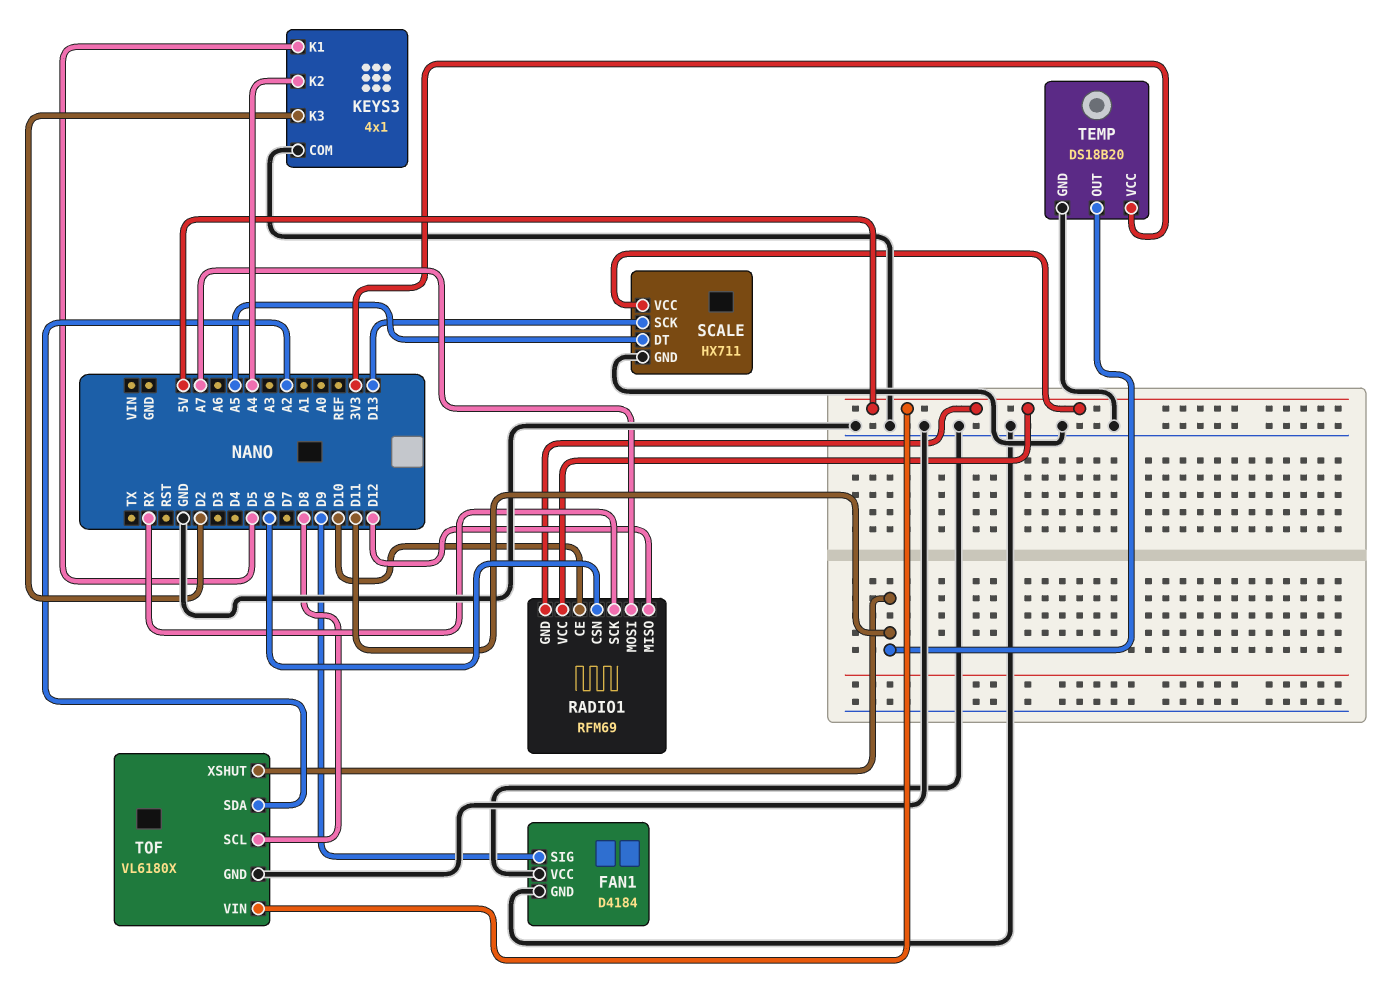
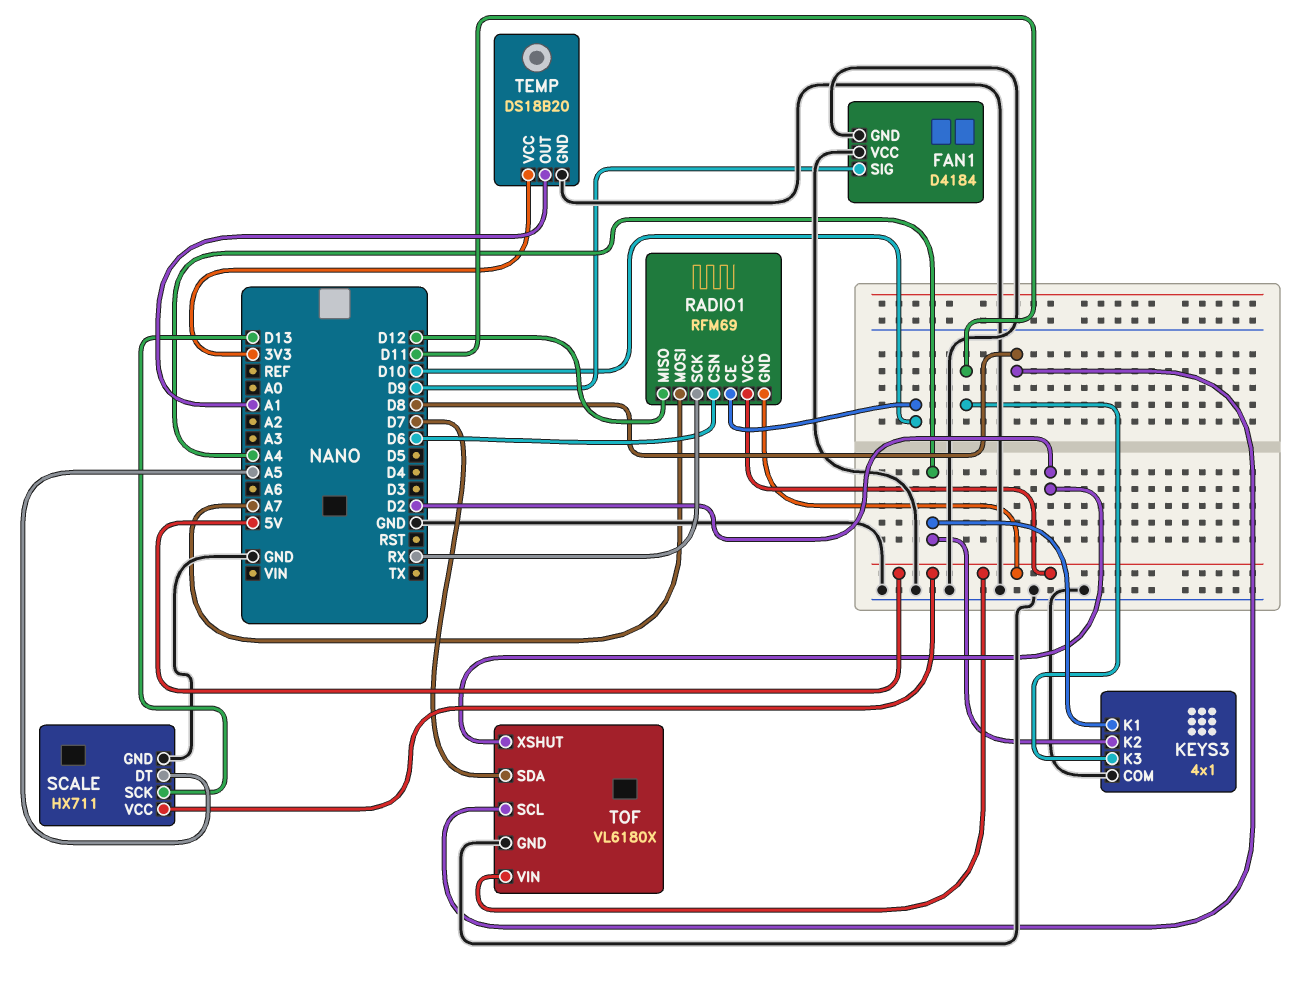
KEYS3 pin K1: D5 -> A4
KEYS3 pin K3: D2 -> D11
TEMP pin OUT: D11 -> A1
TOF pin SDA: A2 -> D7
TOF pin XSHUT: D11 -> D2

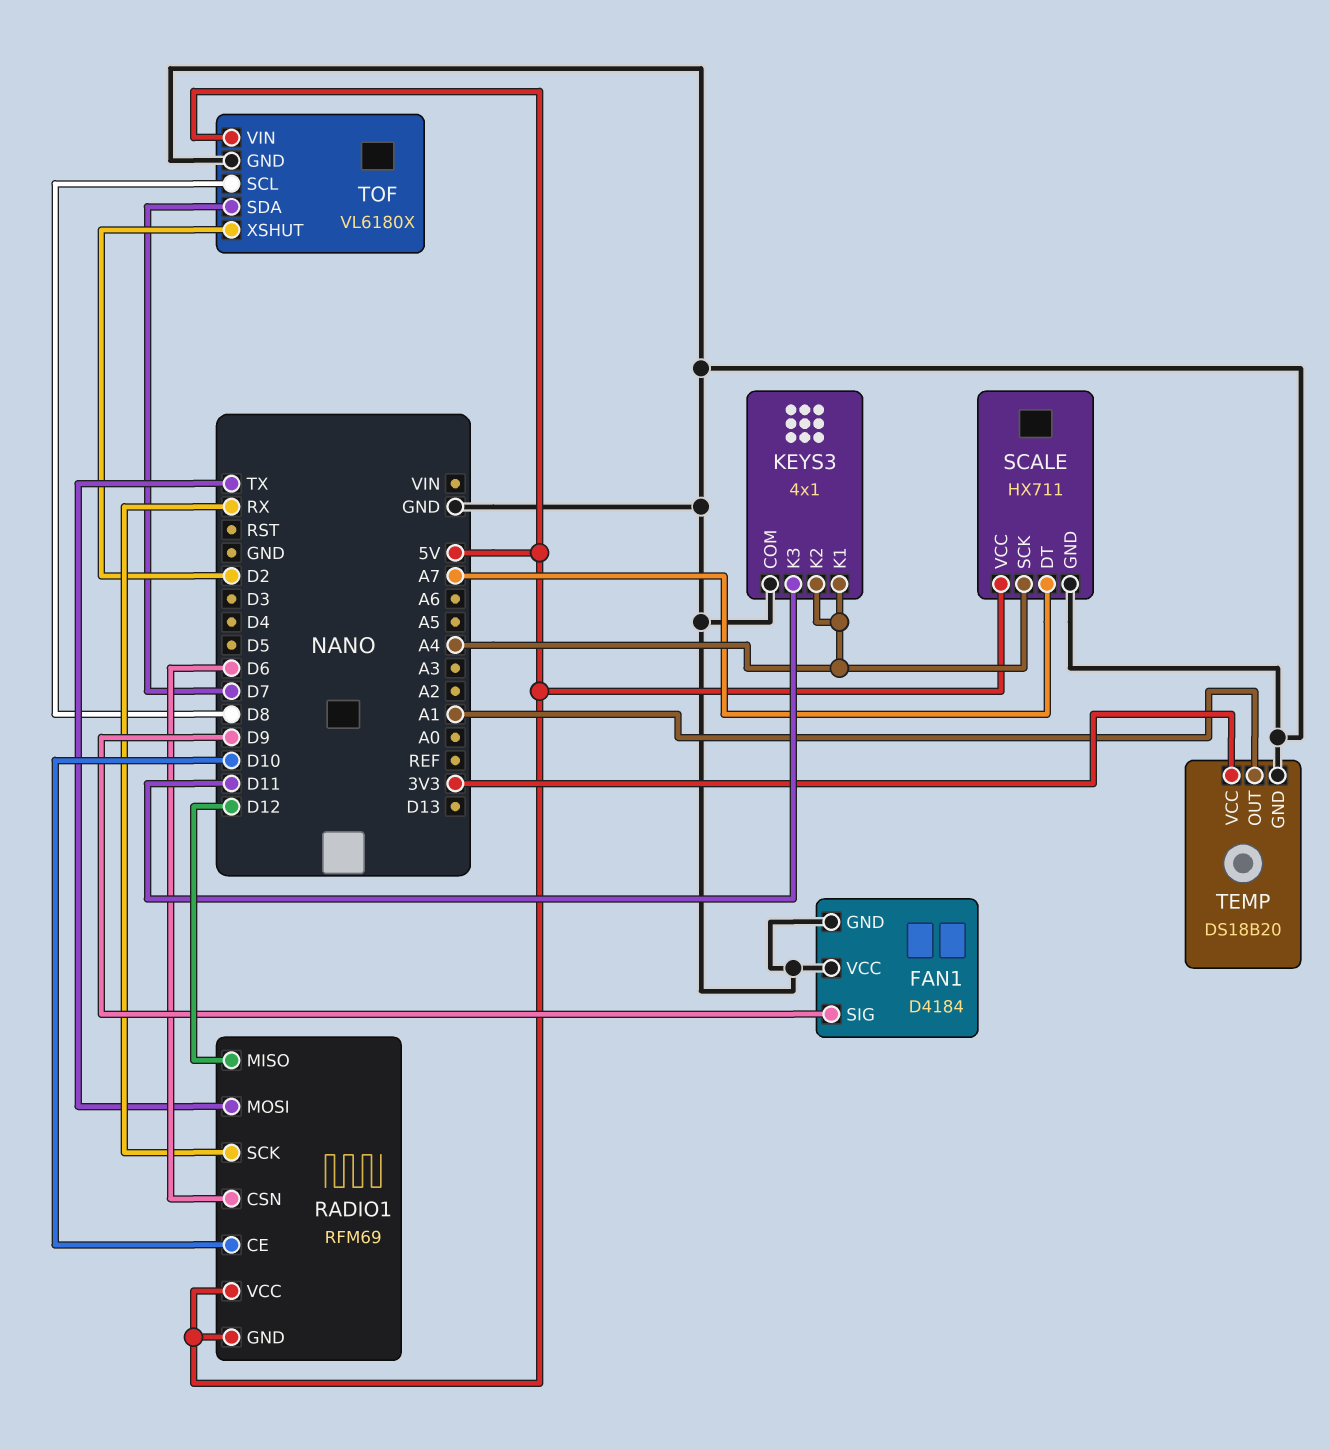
RADIO1 pin MOSI: A7 -> TX
SCALE pin DT: A5 -> A7
SCALE pin SCK: D13 -> A4

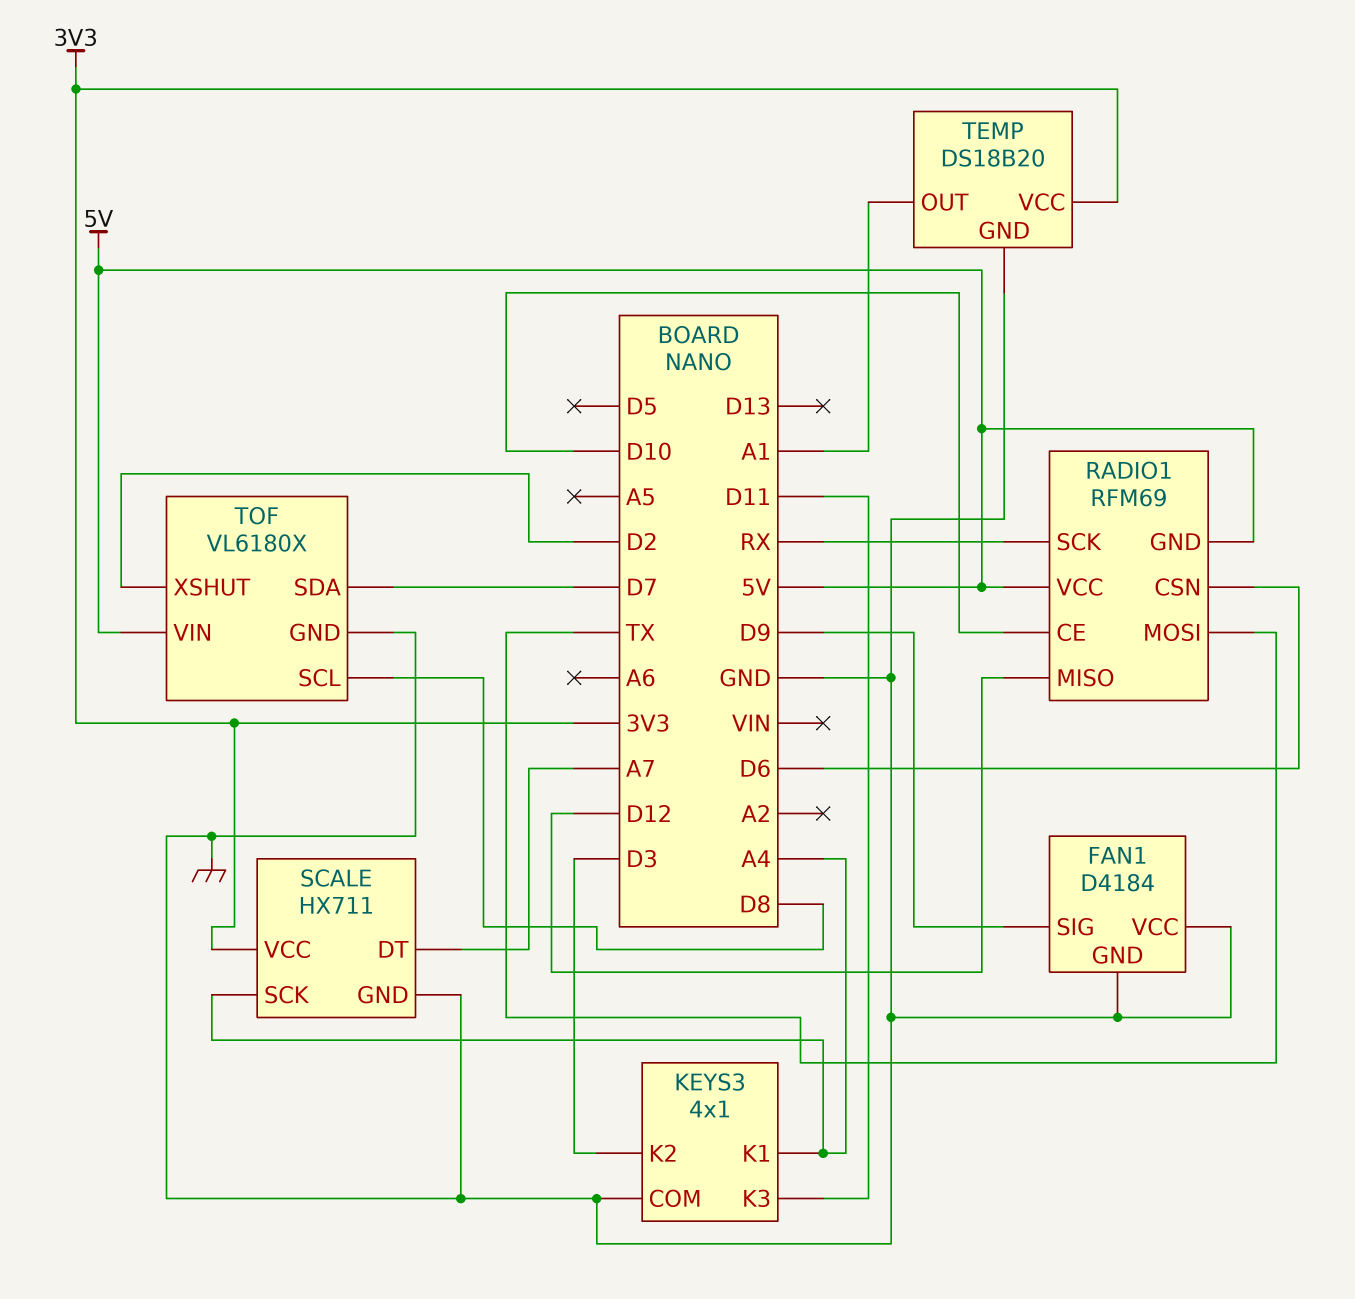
KEYS3 pin K2: A4 -> D3
SCALE pin VCC: 5V -> 3V3

